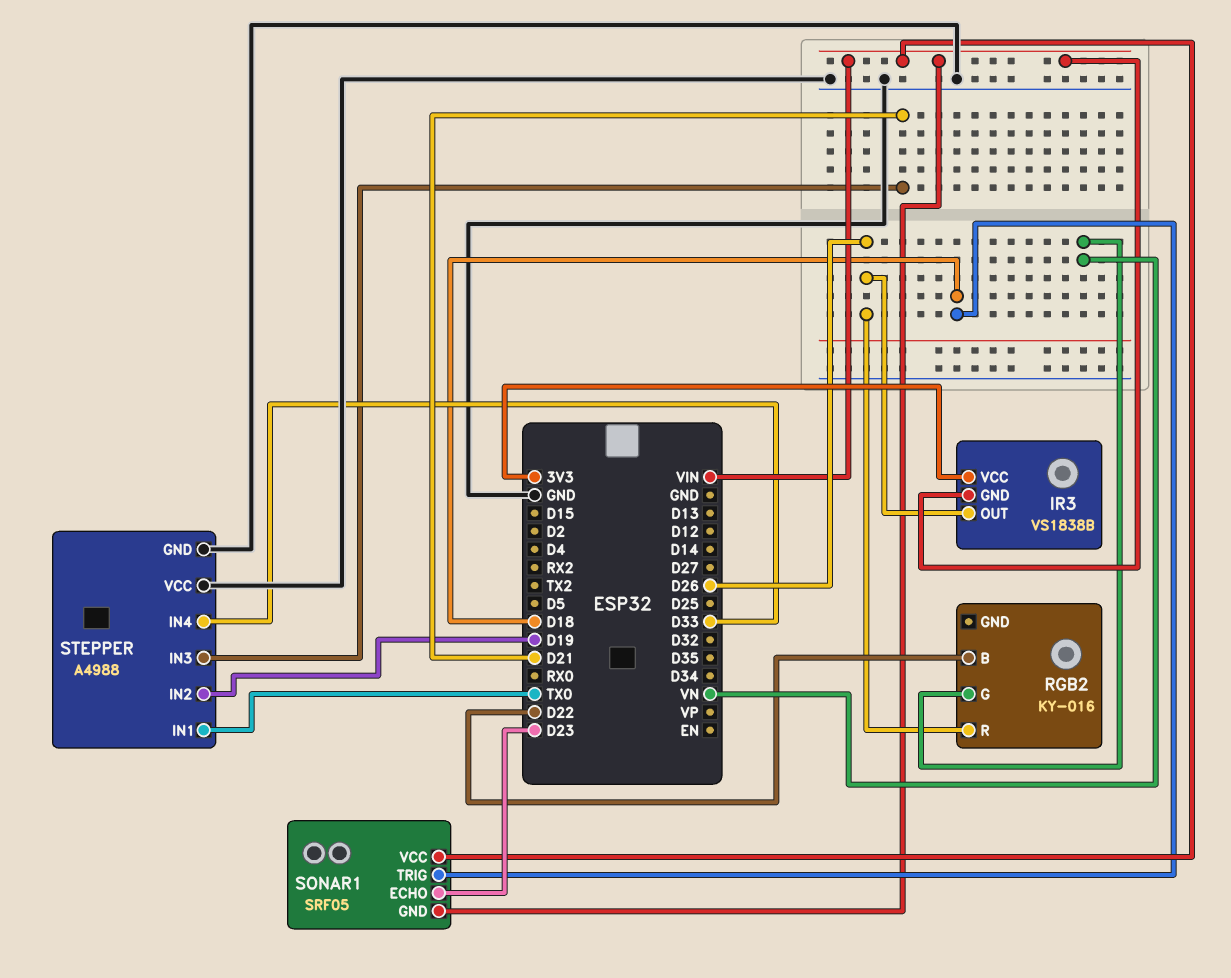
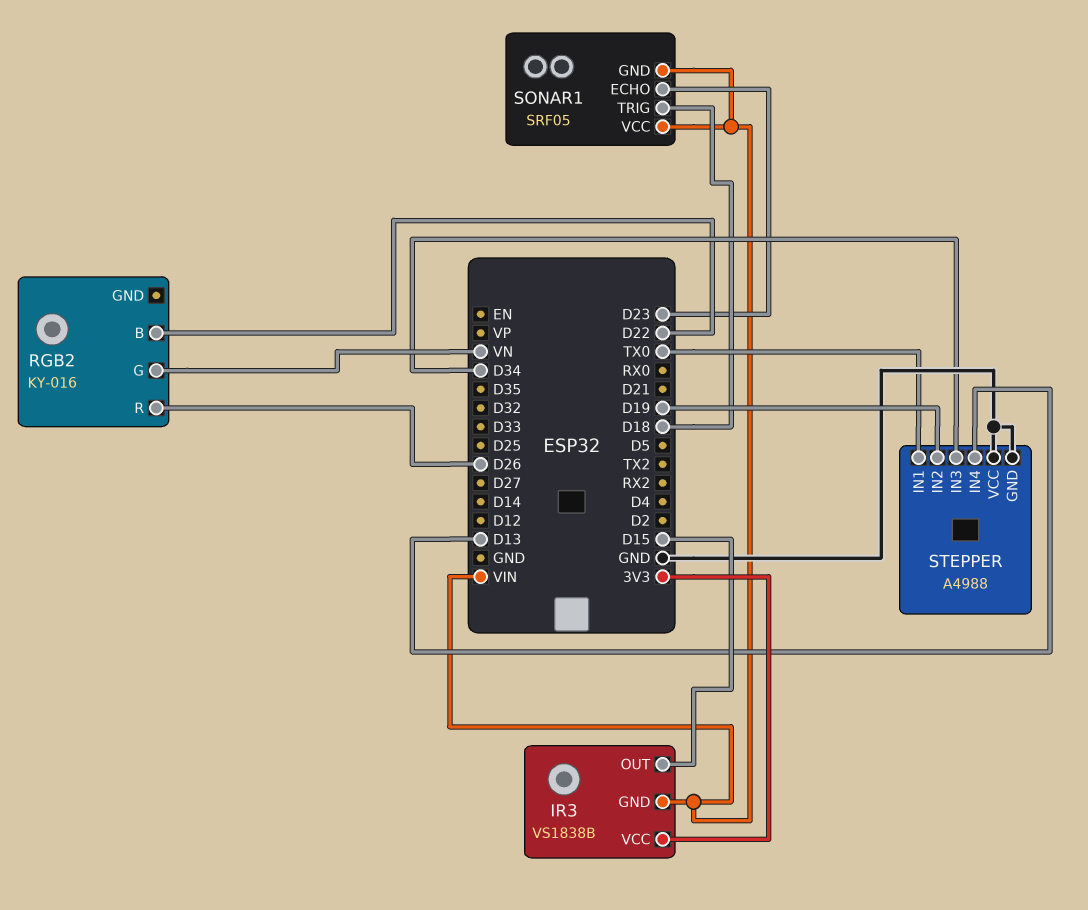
IR3 pin OUT: D26 -> D15
STEPPER pin IN3: D21 -> D34
STEPPER pin IN4: D33 -> D13

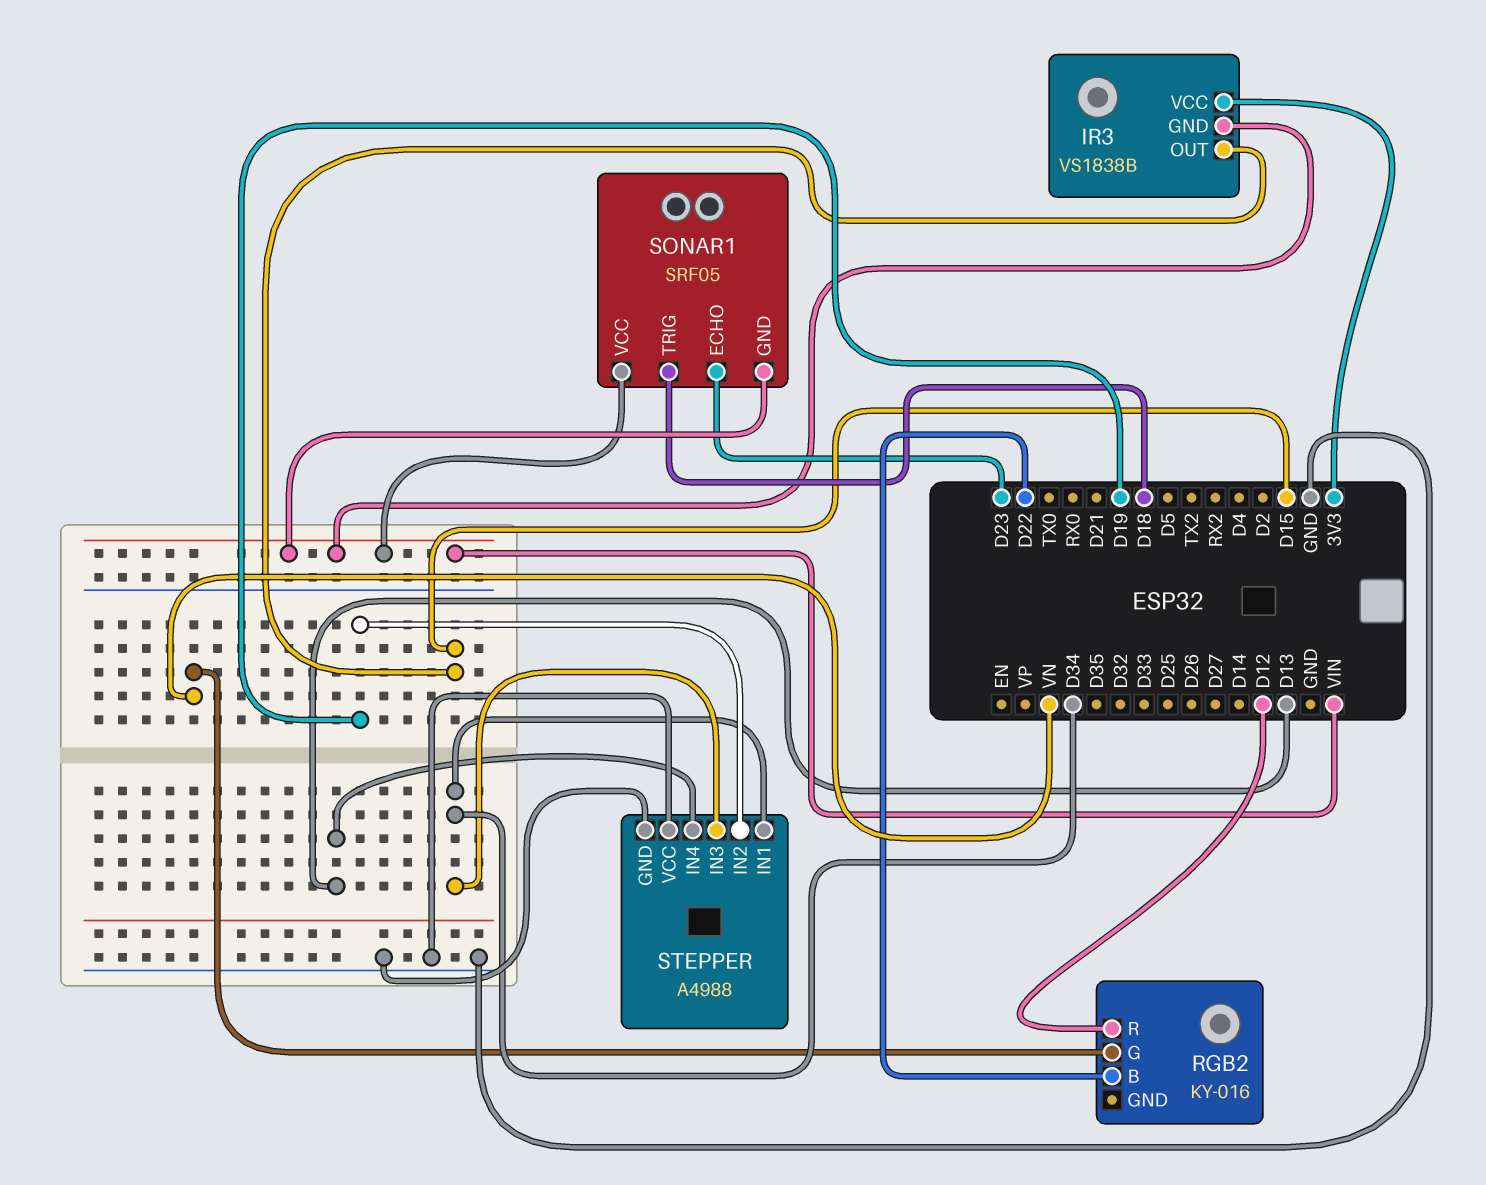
RGB2 pin R: D26 -> D12
STEPPER pin IN1: TX0 -> D34

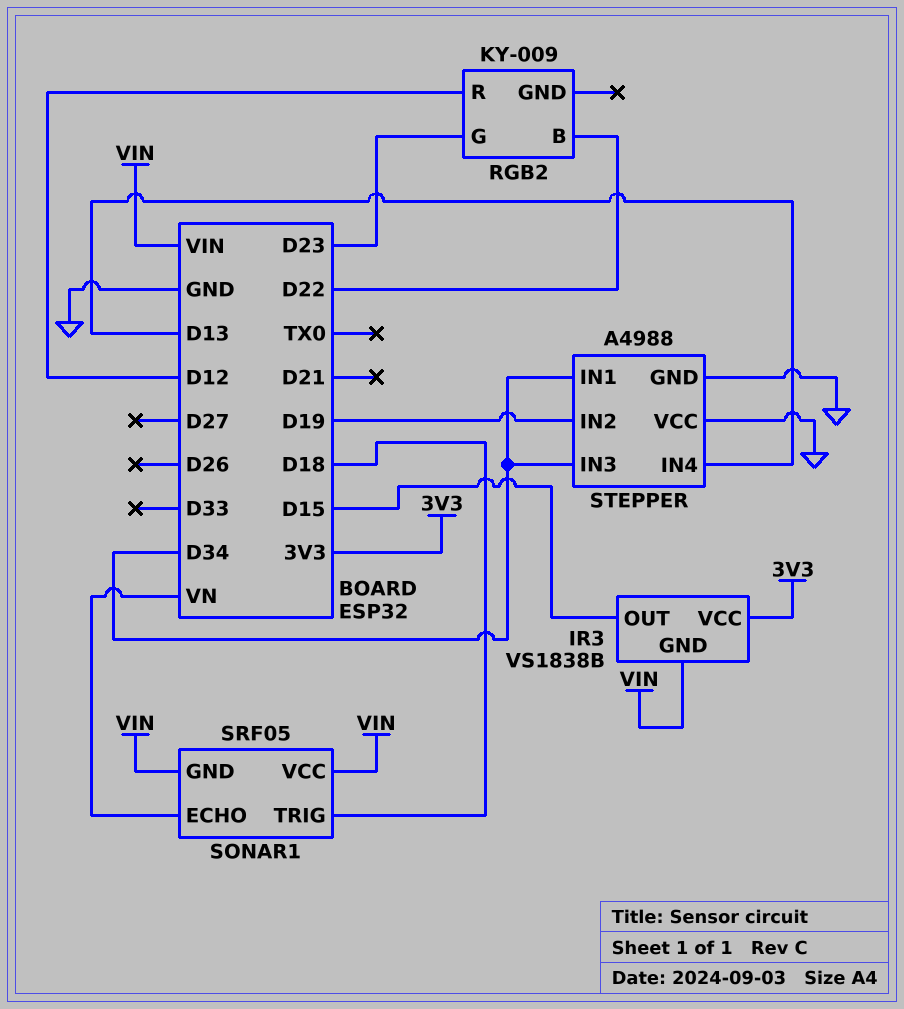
RGB2: KY-016 -> KY-009
RGB2 pin G: VN -> D23
SONAR1 pin ECHO: D23 -> VN

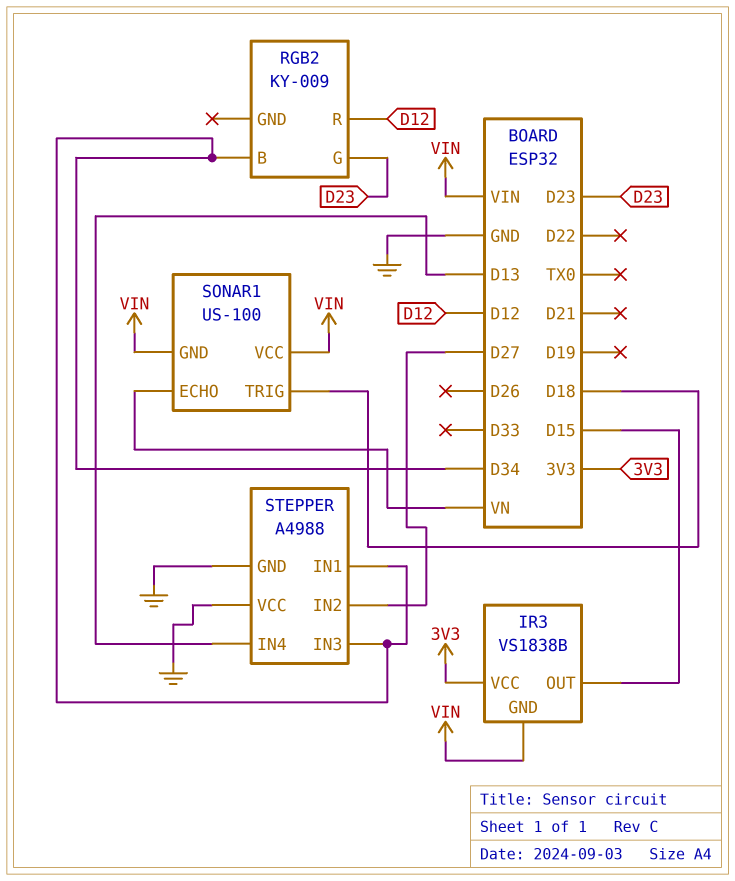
RGB2 pin B: D22 -> D34
SONAR1: SRF05 -> US-100
STEPPER pin IN2: D19 -> D27

